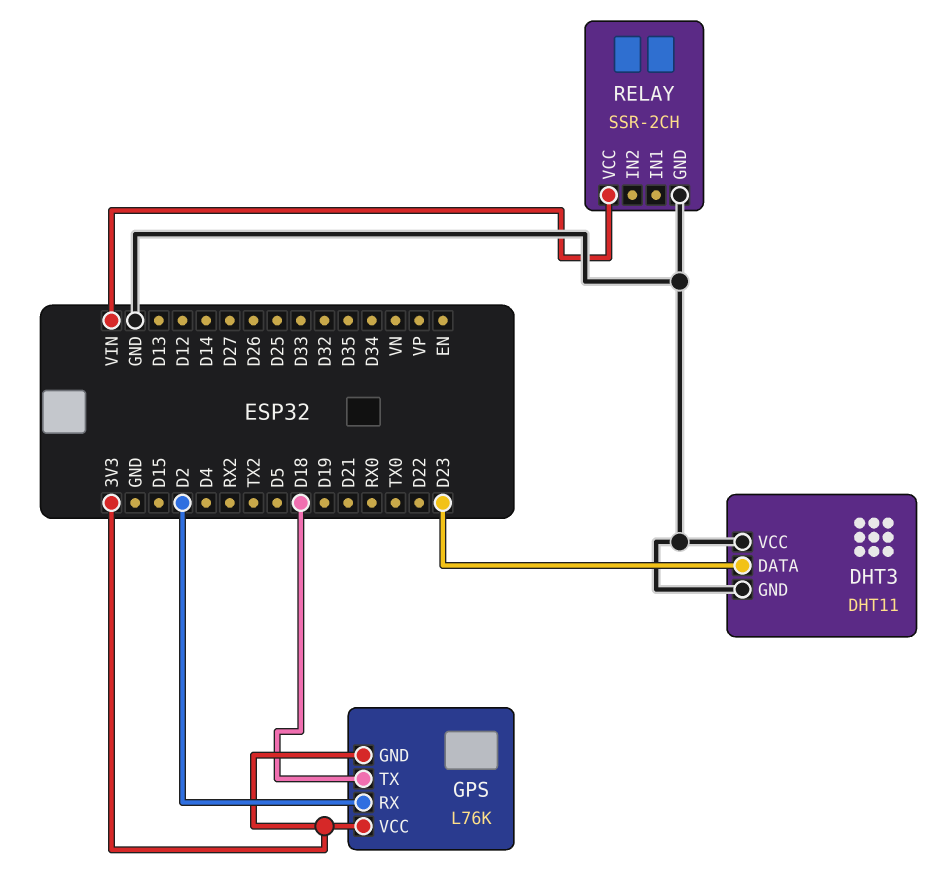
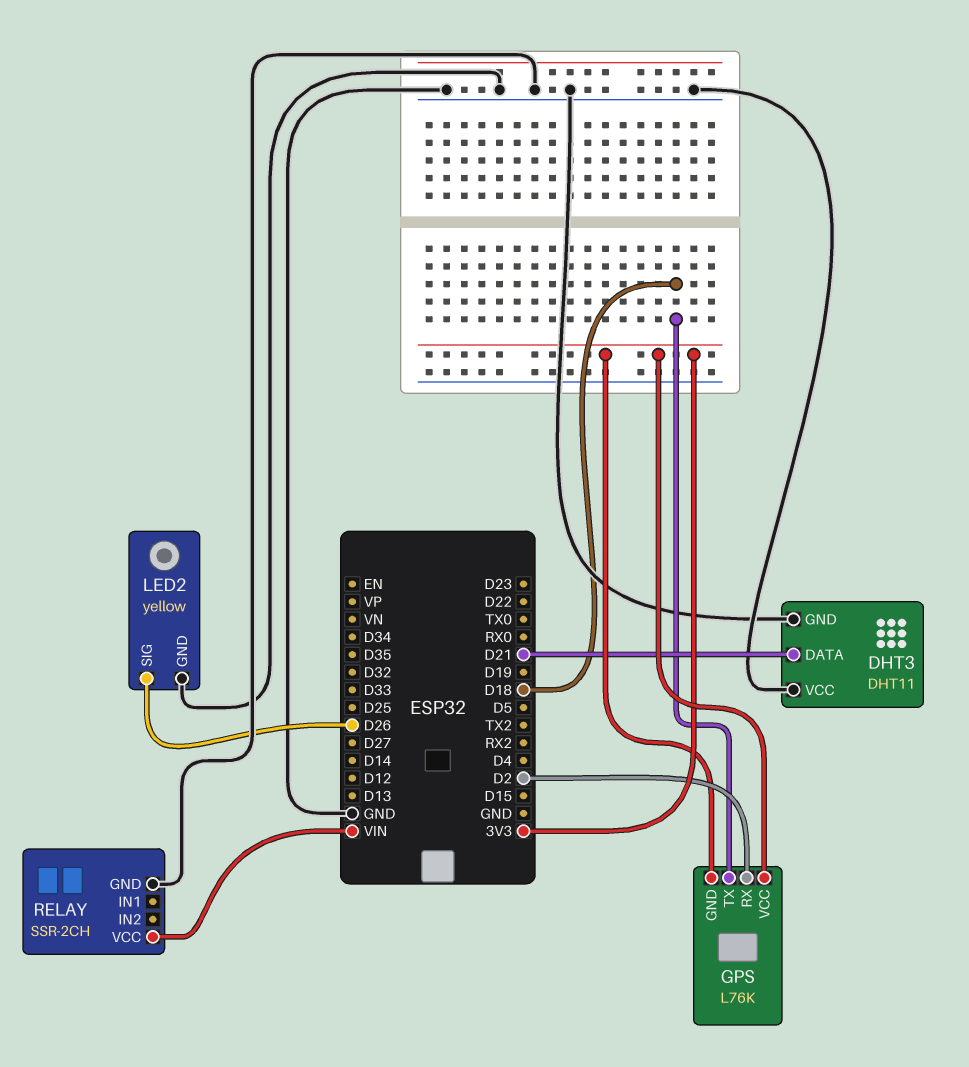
DHT3 pin DATA: D23 -> D21
LED2: none -> yellow
LED2 pin GND: none -> GND
LED2 pin SIG: none -> D26

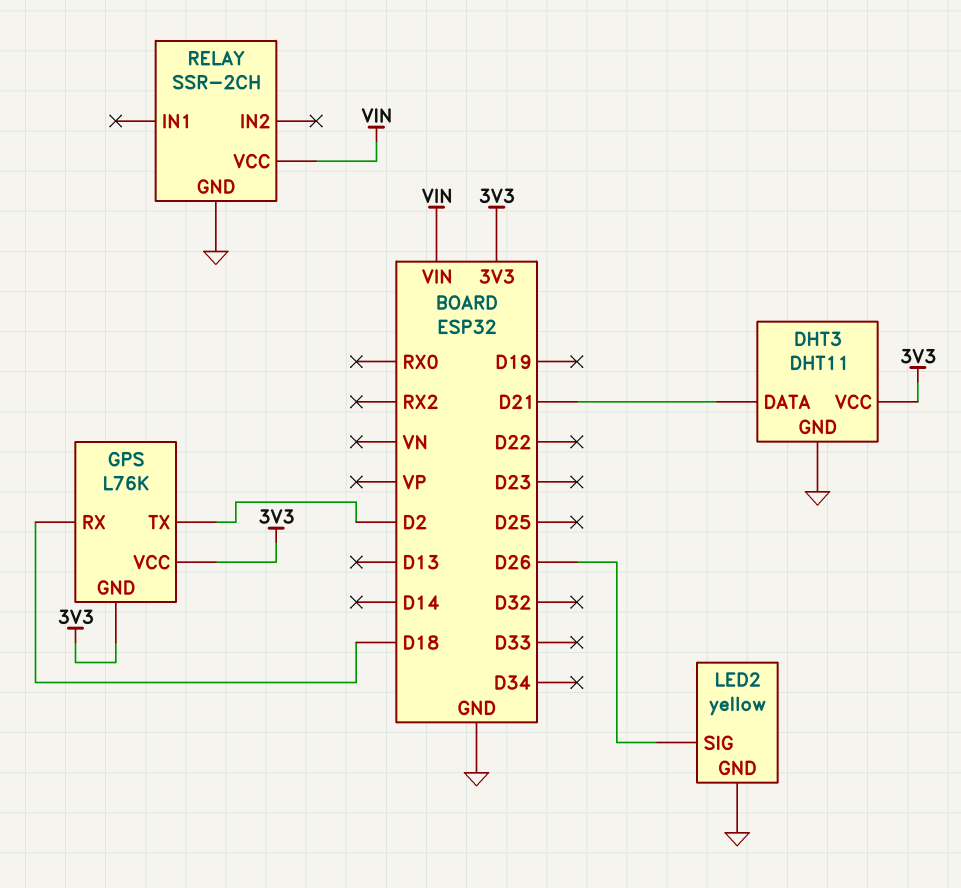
DHT3 pin VCC: GND -> 3V3
GPS pin RX: D2 -> D18
GPS pin TX: D18 -> D2

